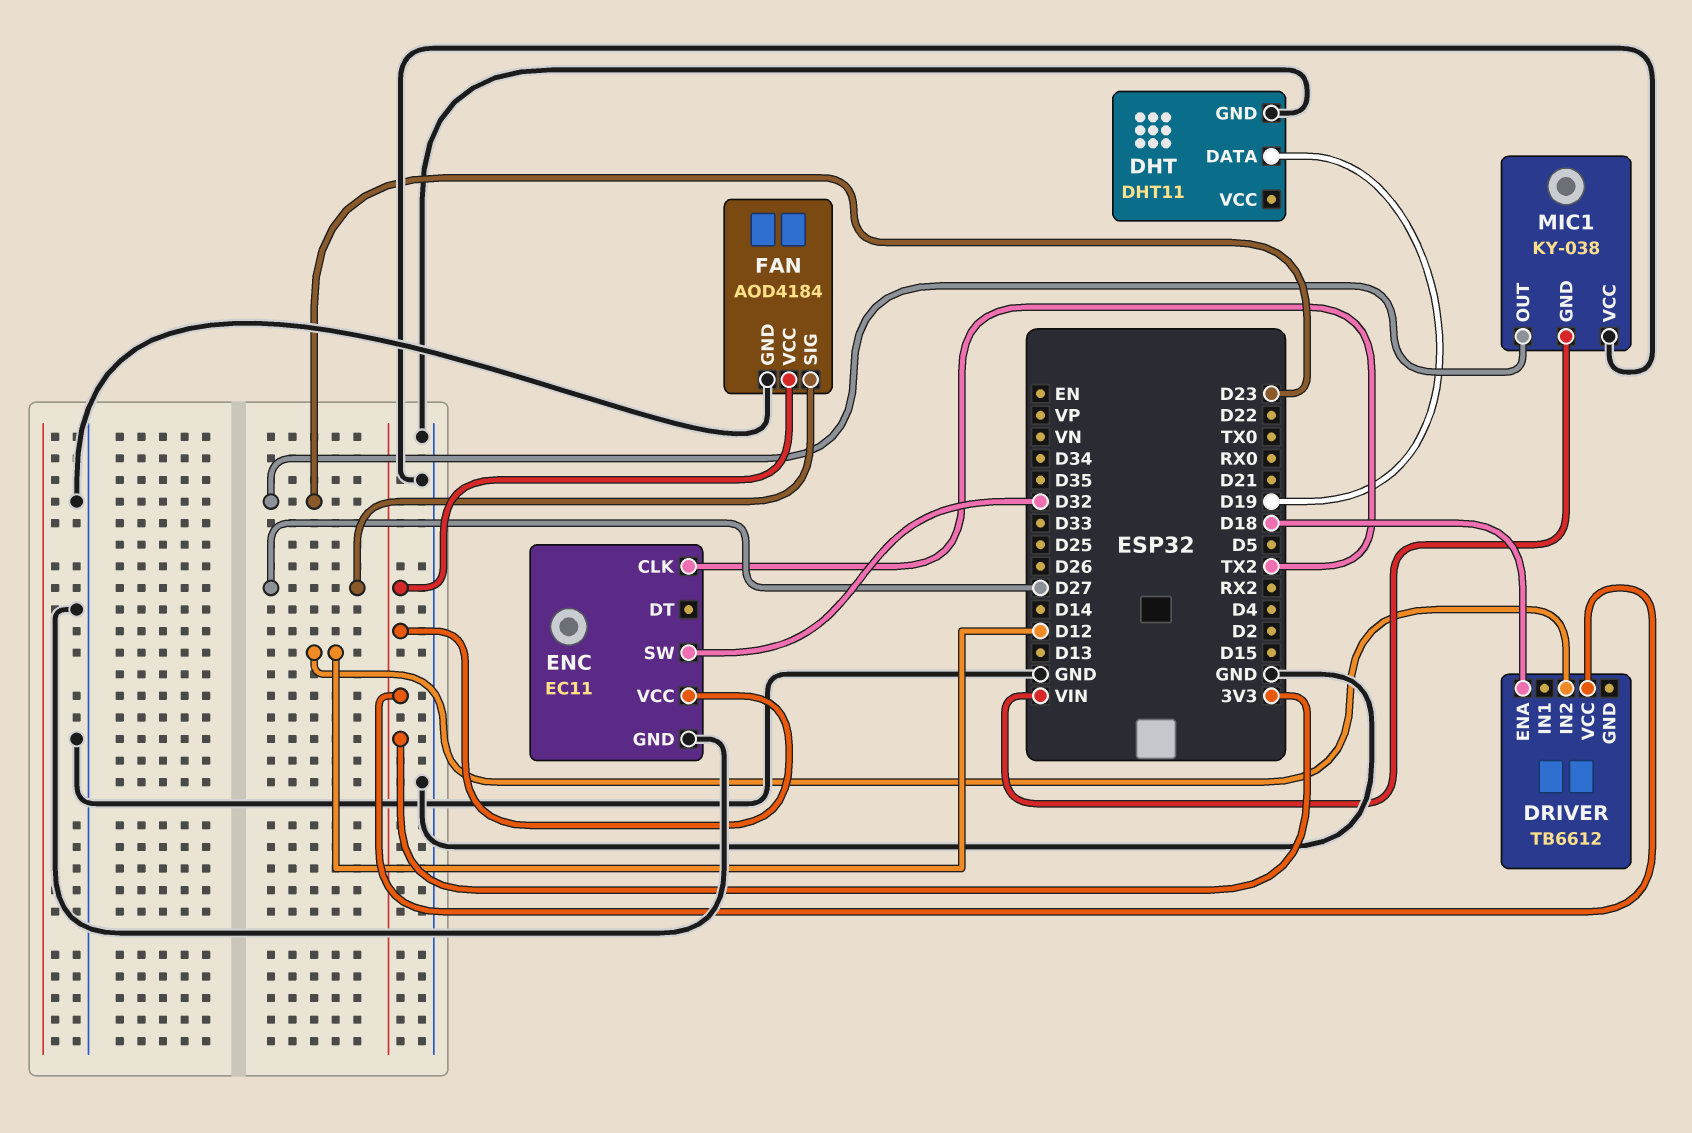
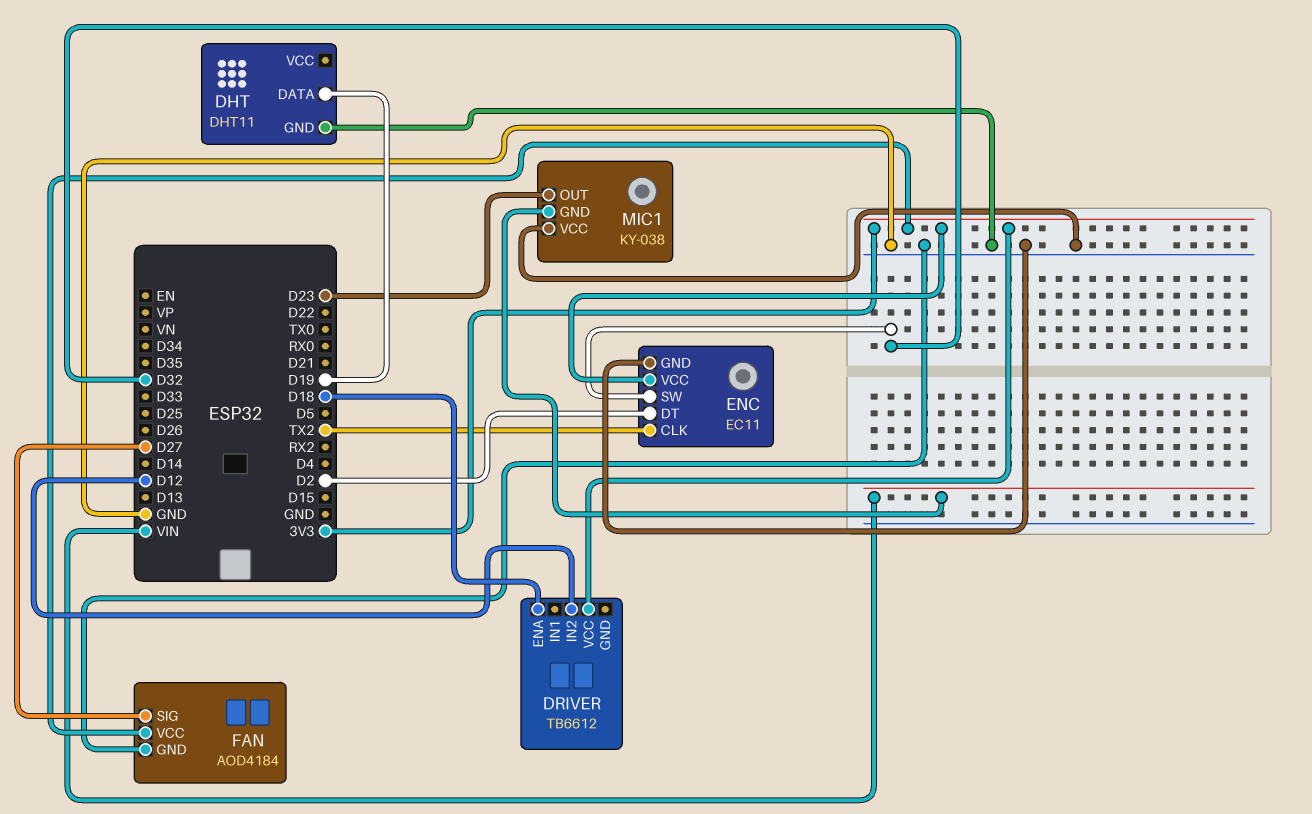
ENC pin DT: none -> D2

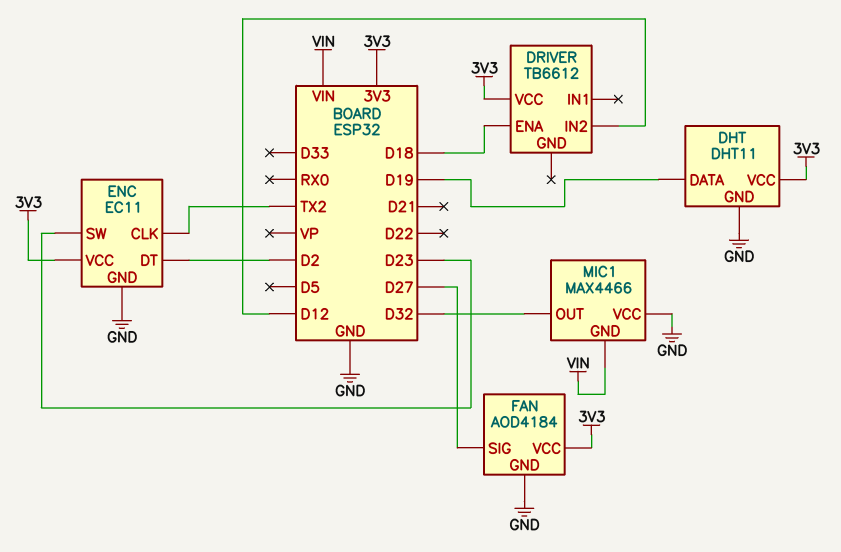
DHT pin VCC: none -> 3V3
ENC pin SW: D32 -> D23
MIC1: KY-038 -> MAX4466
MIC1 pin OUT: D23 -> D32

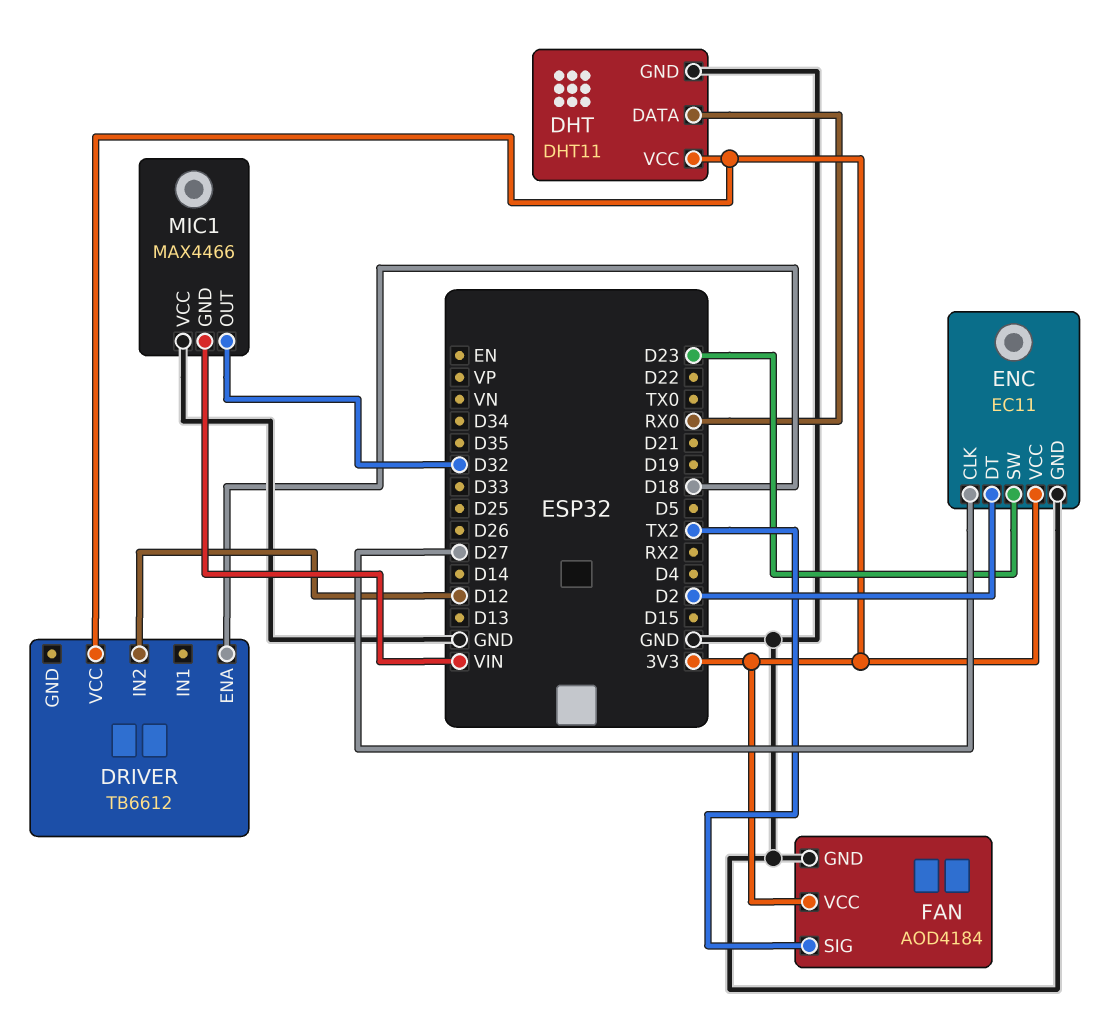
DHT pin DATA: D19 -> RX0
ENC pin CLK: TX2 -> D27
FAN pin SIG: D27 -> TX2

